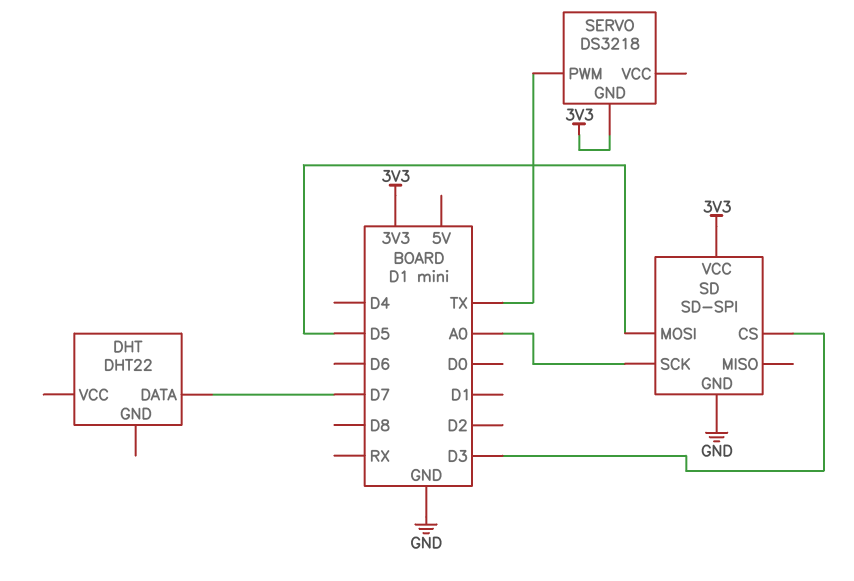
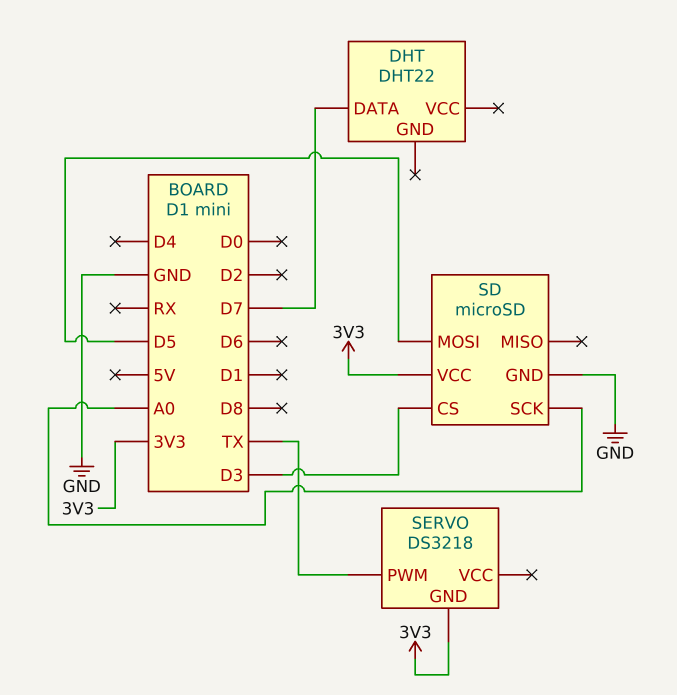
SD: SD-SPI -> microSD

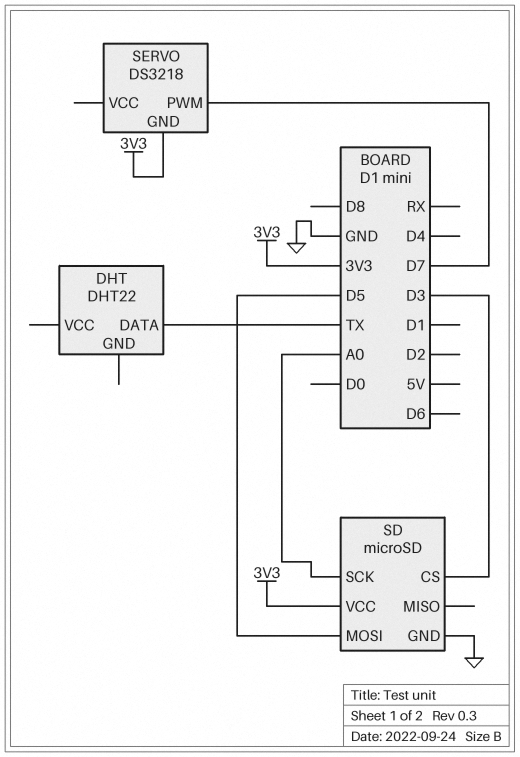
DHT pin DATA: D7 -> TX
SERVO pin PWM: TX -> D7

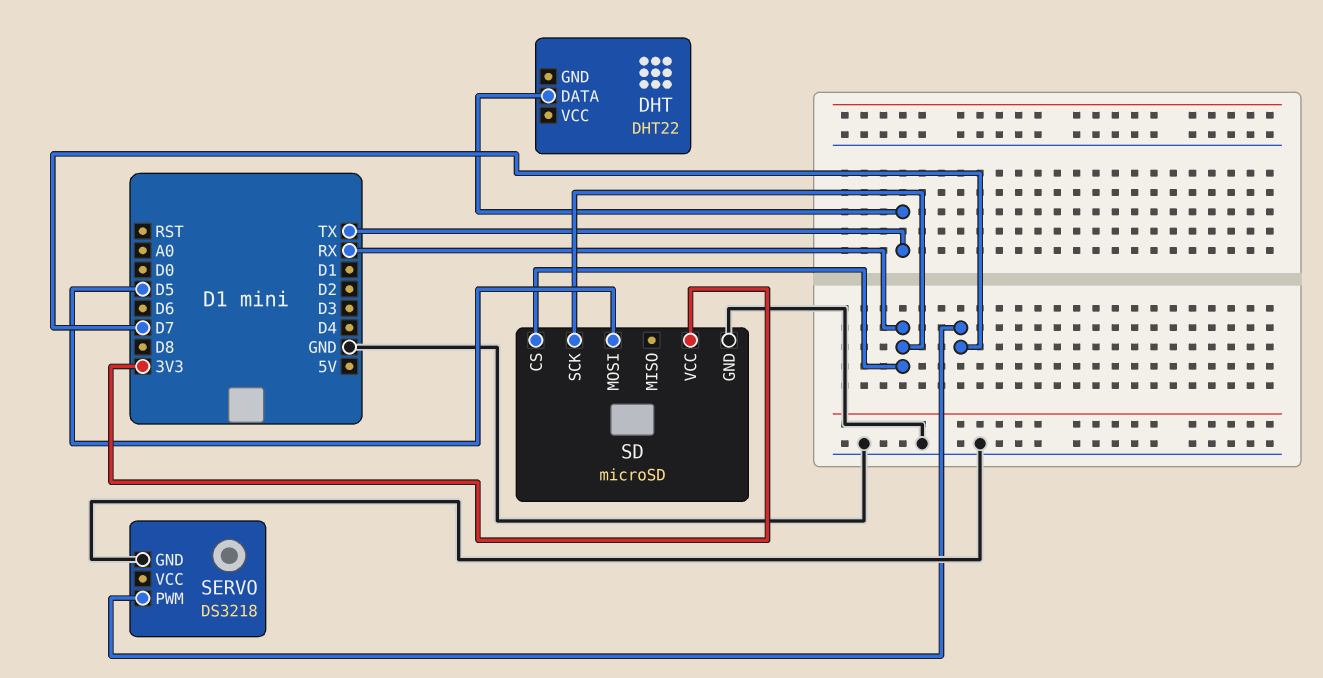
SD pin CS: D3 -> RX
SD pin SCK: A0 -> RX
SERVO pin GND: 3V3 -> GND

